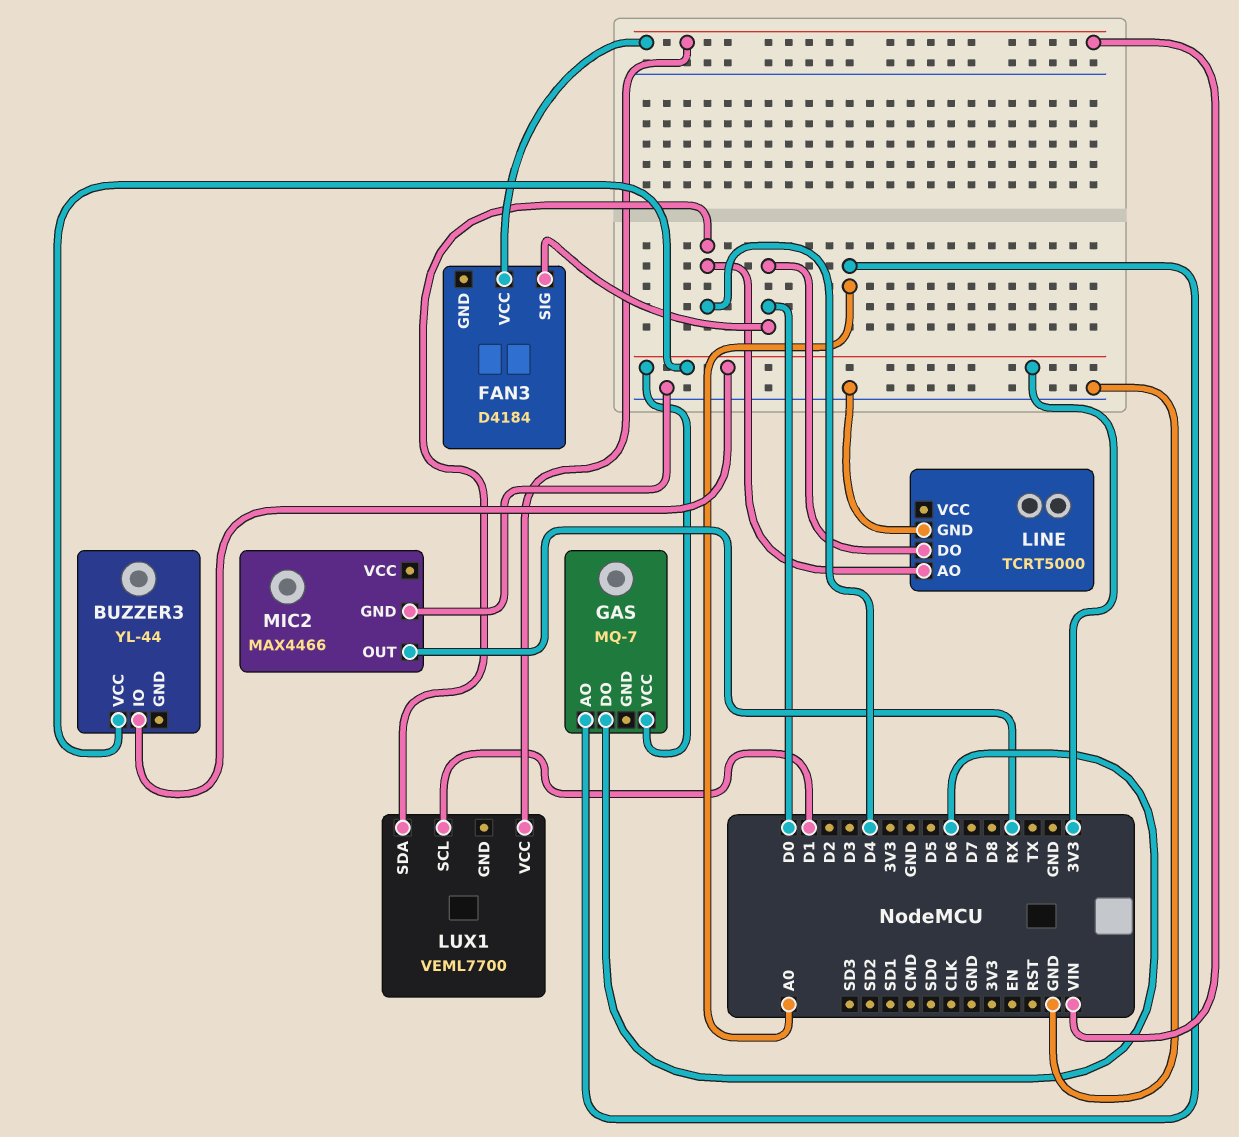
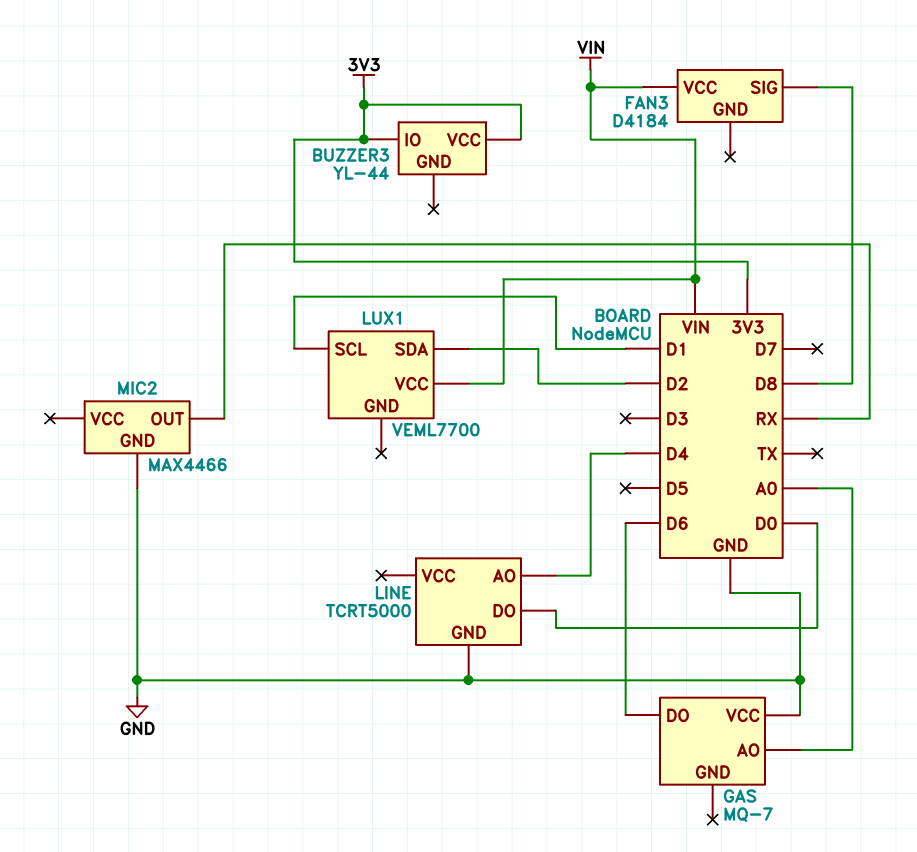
FAN3 pin SIG: D0 -> D8
GAS pin VCC: 3V3 -> GND
LUX1 pin SDA: D4 -> D2

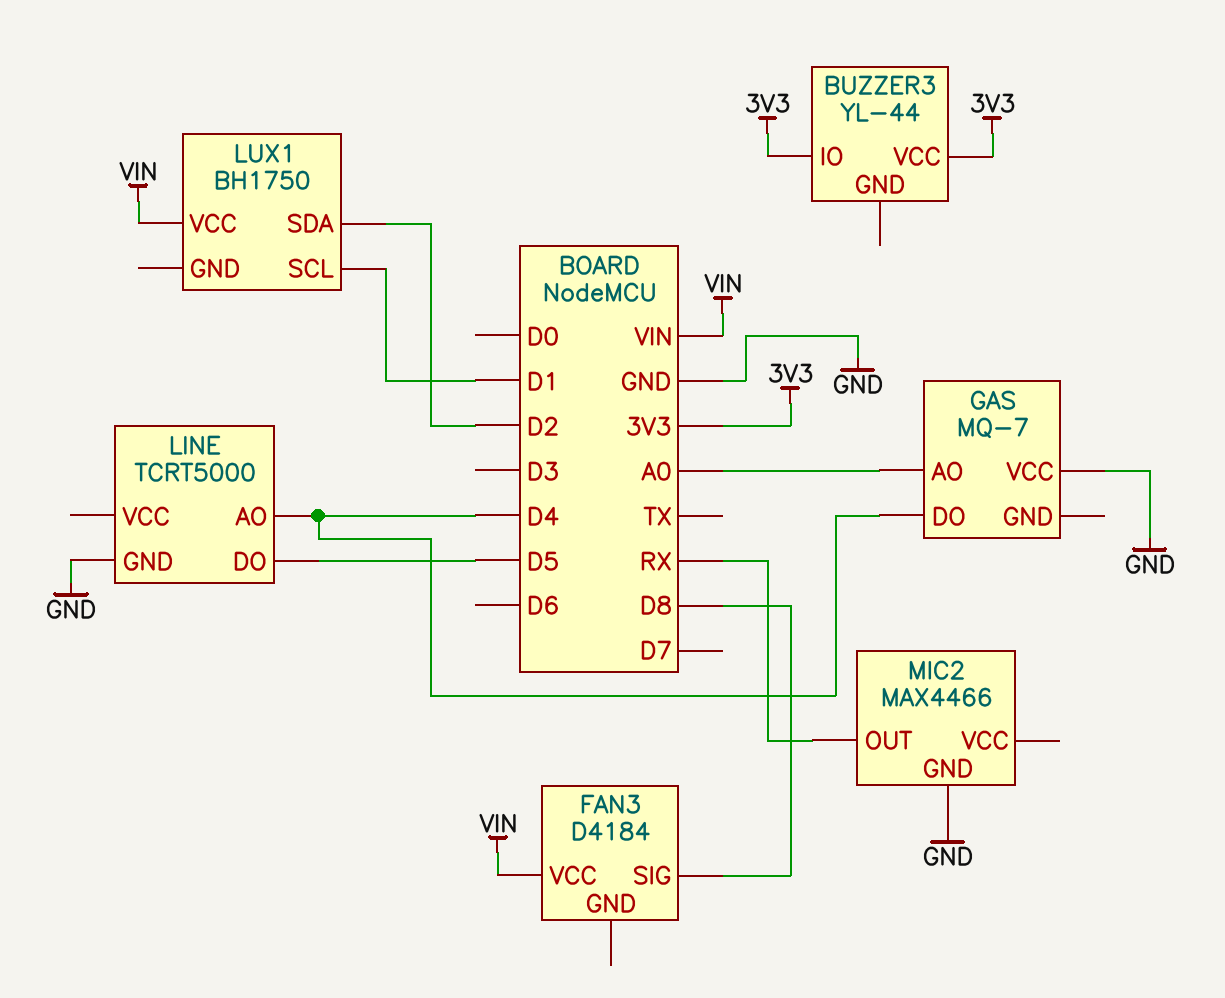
GAS pin DO: D6 -> D4
LINE pin DO: D0 -> D5
LUX1: VEML7700 -> BH1750

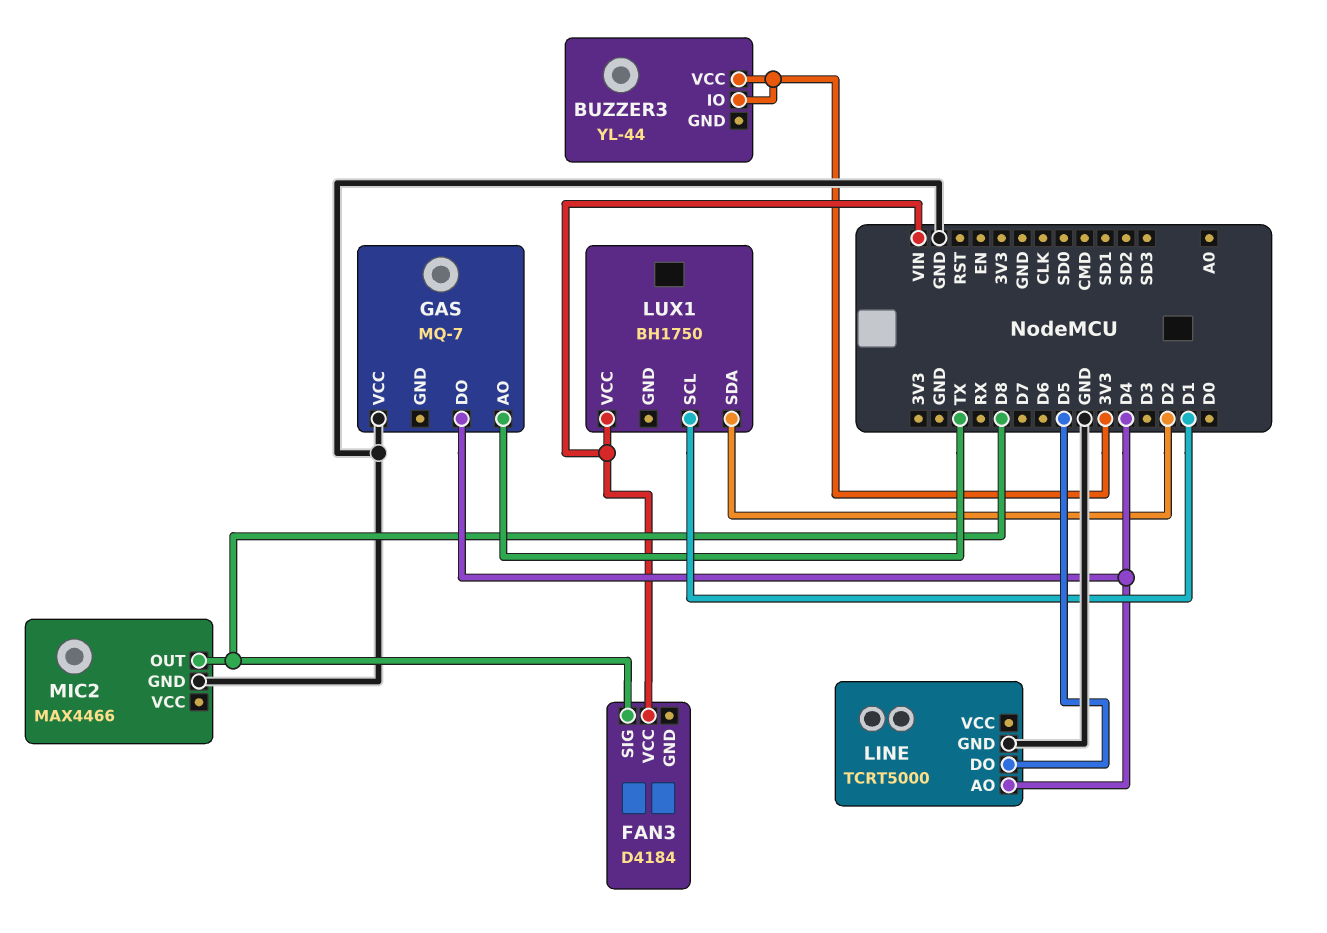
GAS pin AO: A0 -> TX
MIC2 pin OUT: RX -> D8

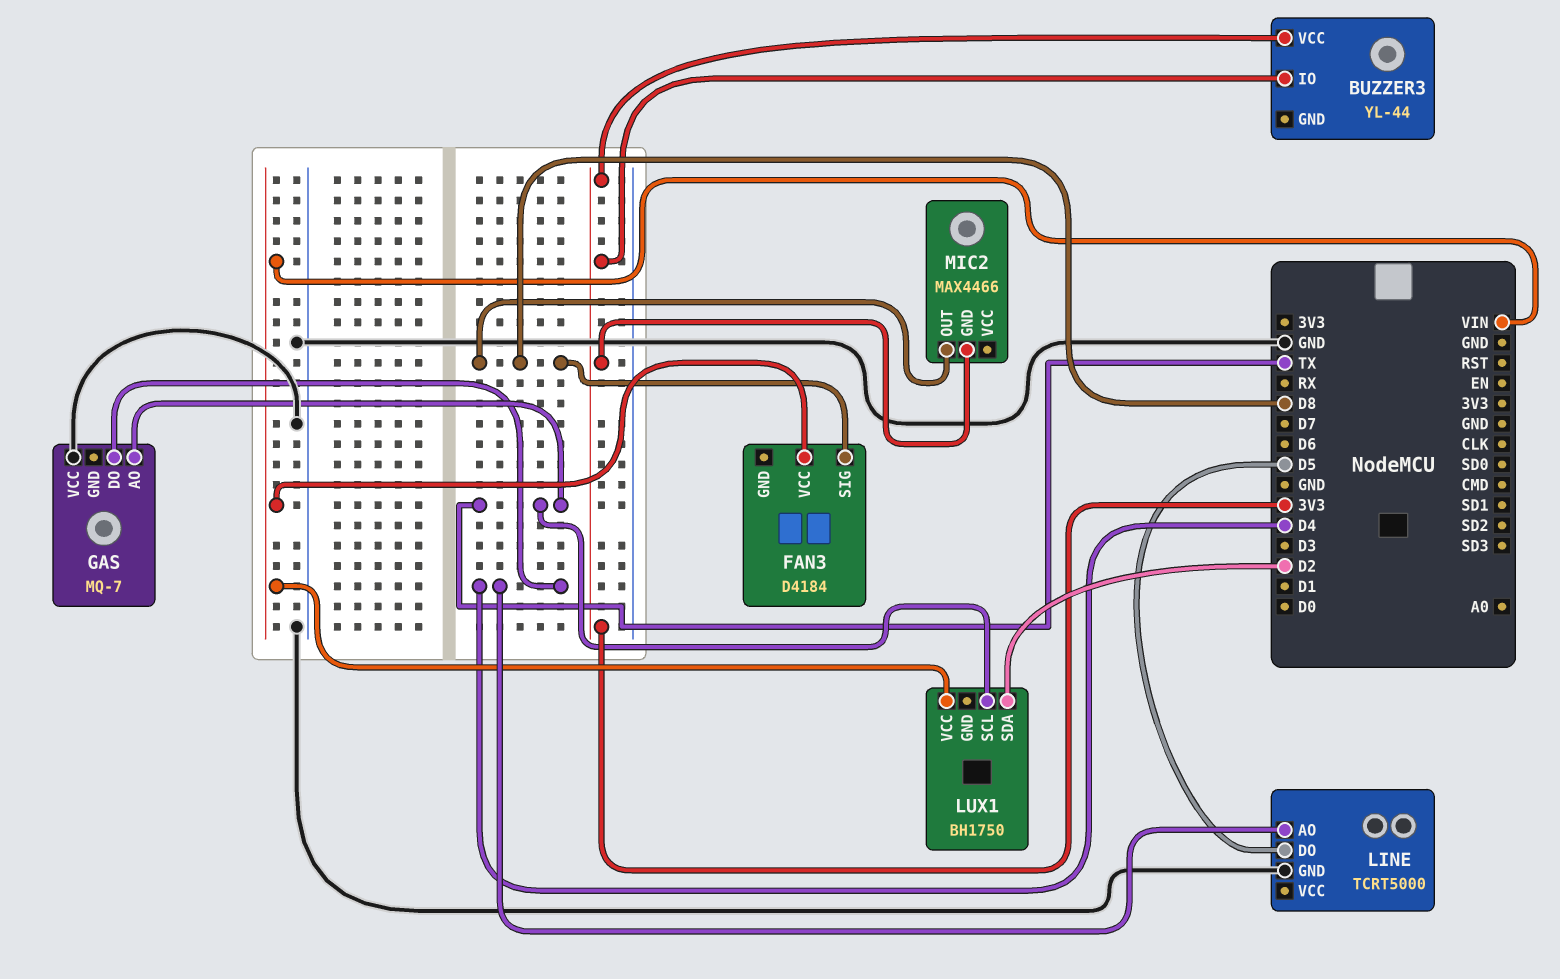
LUX1 pin SCL: D1 -> TX
MIC2 pin GND: GND -> 3V3

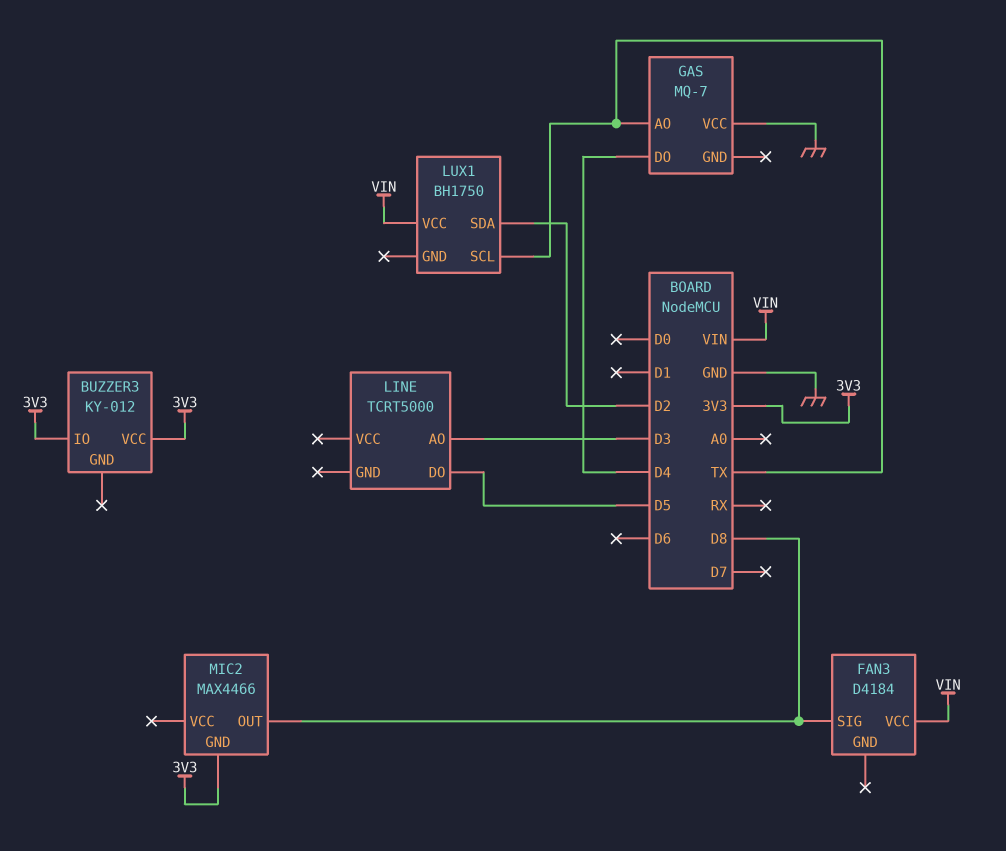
BUZZER3: YL-44 -> KY-012
LINE pin AO: D4 -> D3
LINE pin GND: GND -> none

